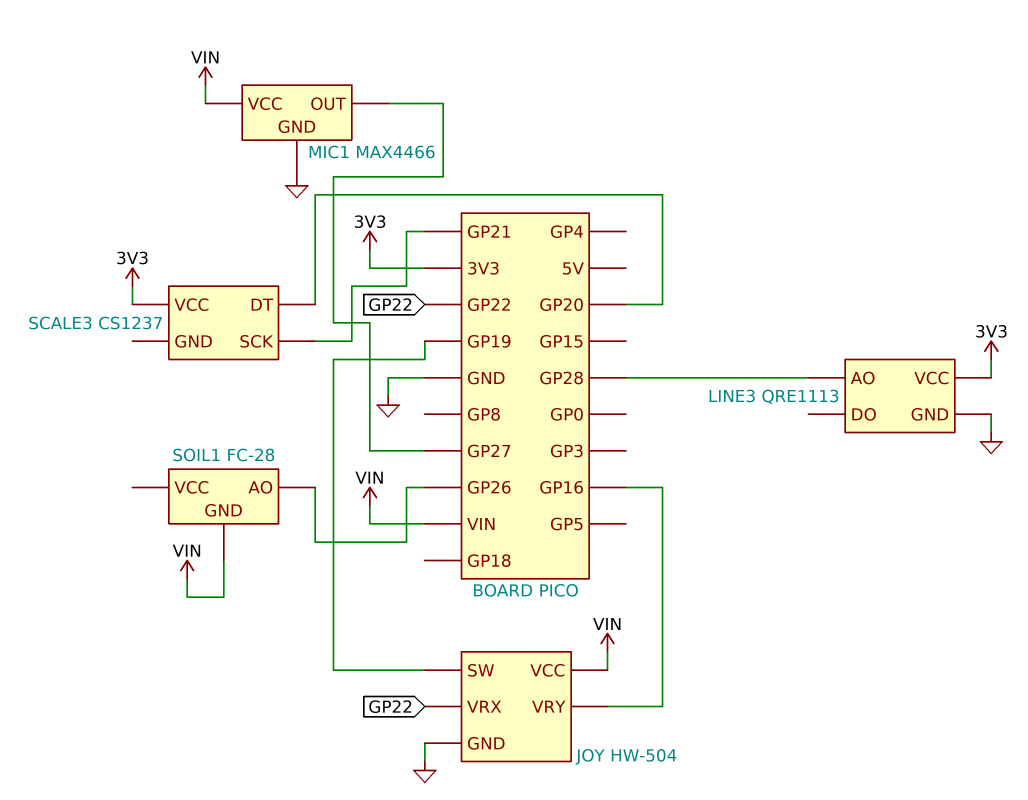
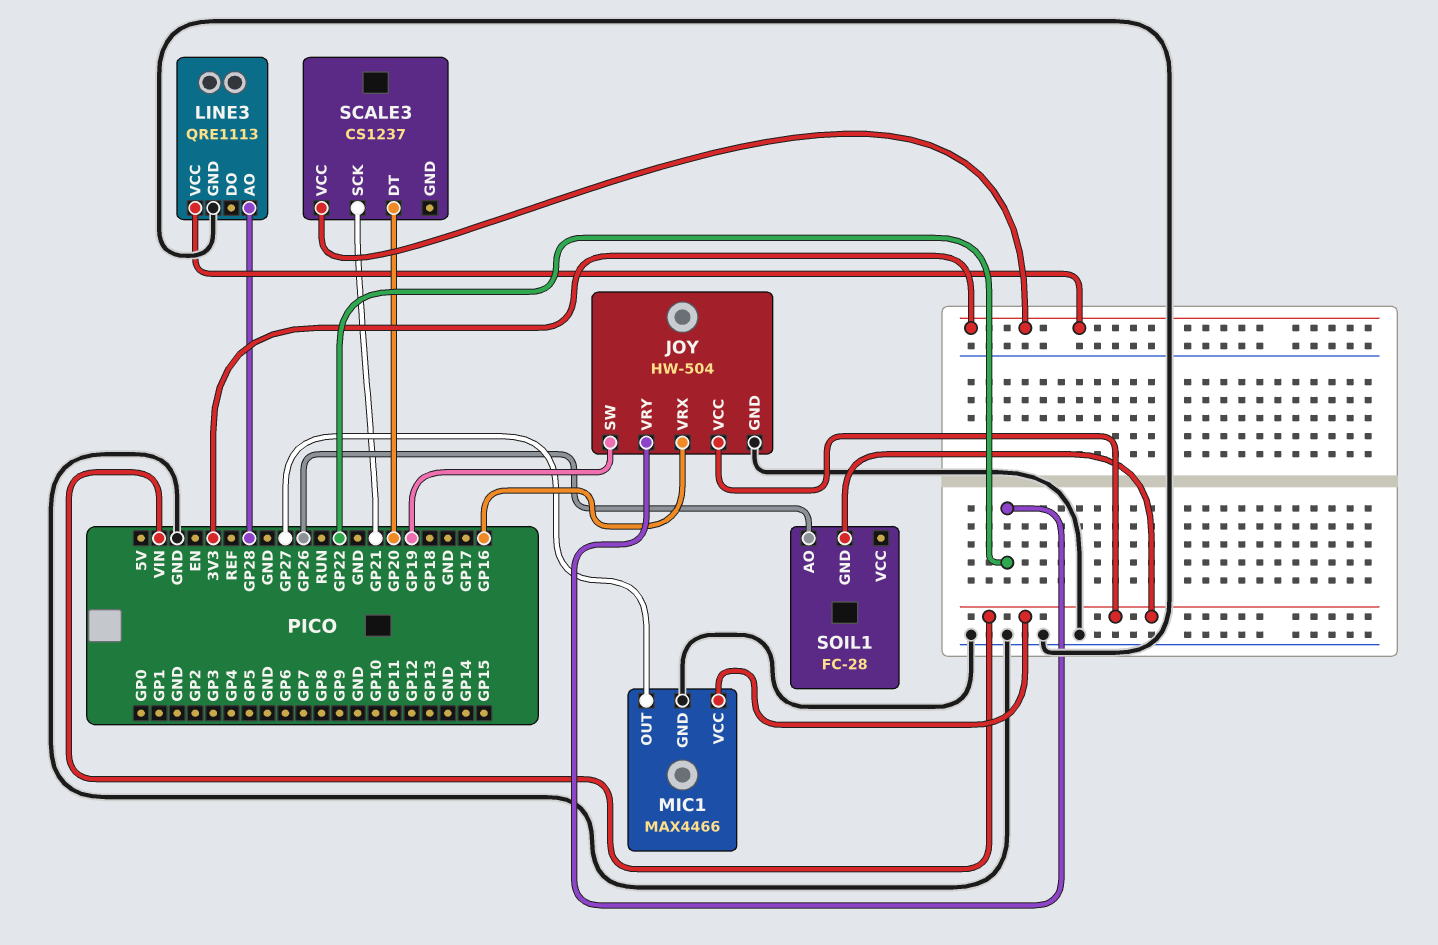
JOY pin VRX: GP22 -> GP16
JOY pin VRY: GP16 -> GP22

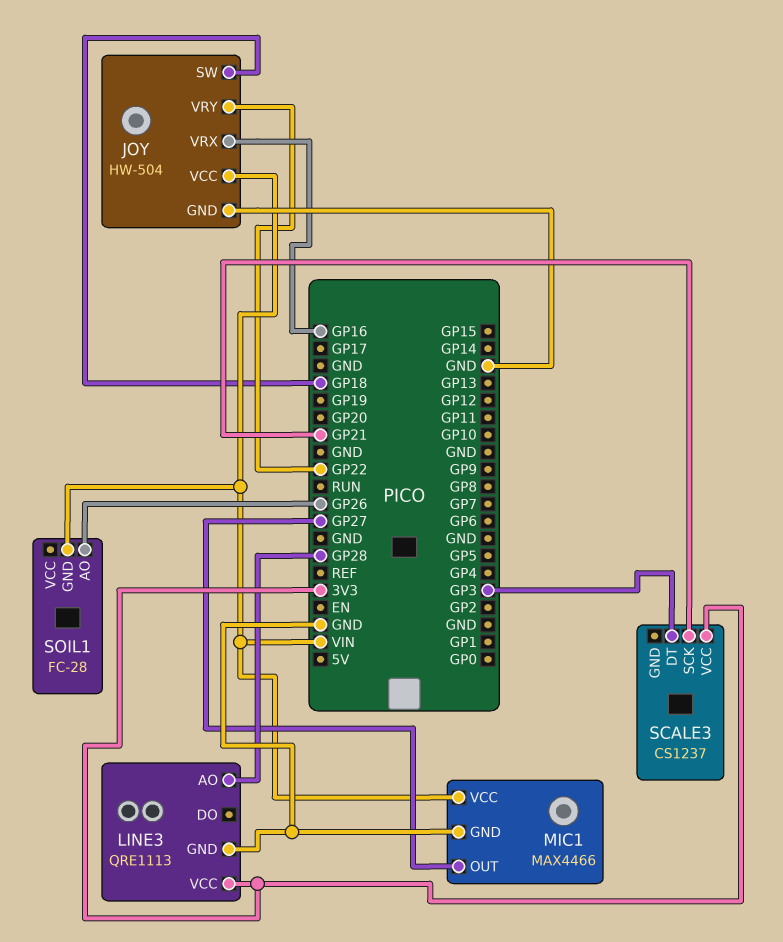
JOY pin SW: GP19 -> GP18
SCALE3 pin DT: GP20 -> GP3

